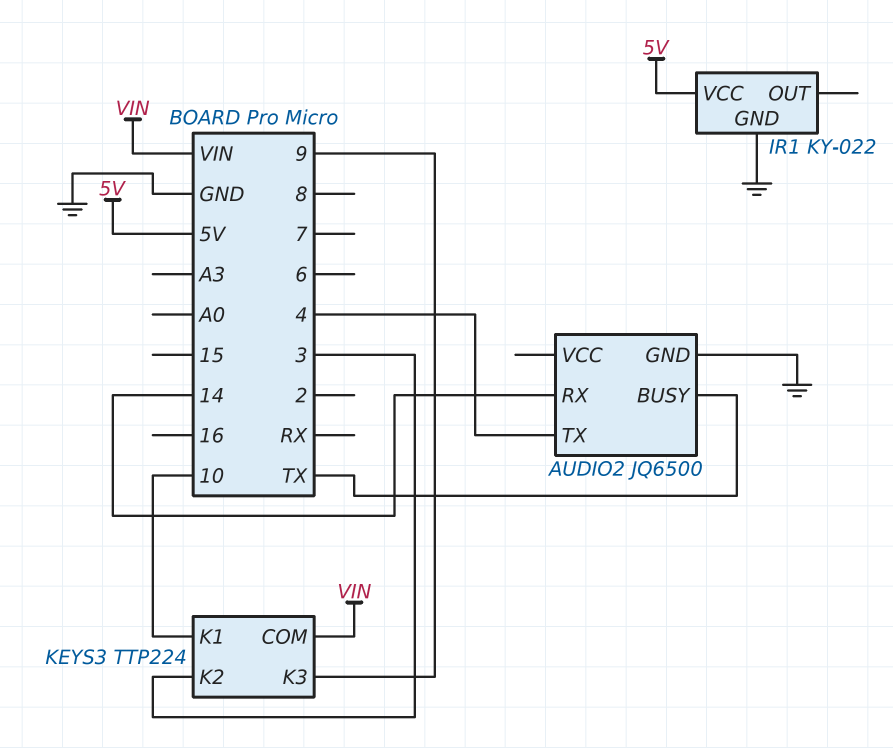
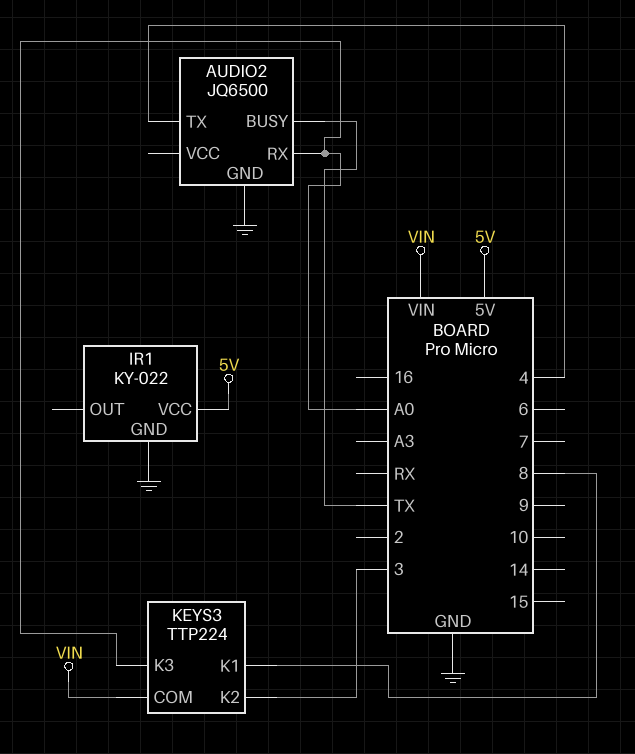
AUDIO2 pin RX: 14 -> A0
KEYS3 pin K1: 10 -> 8
KEYS3 pin K3: 9 -> A0

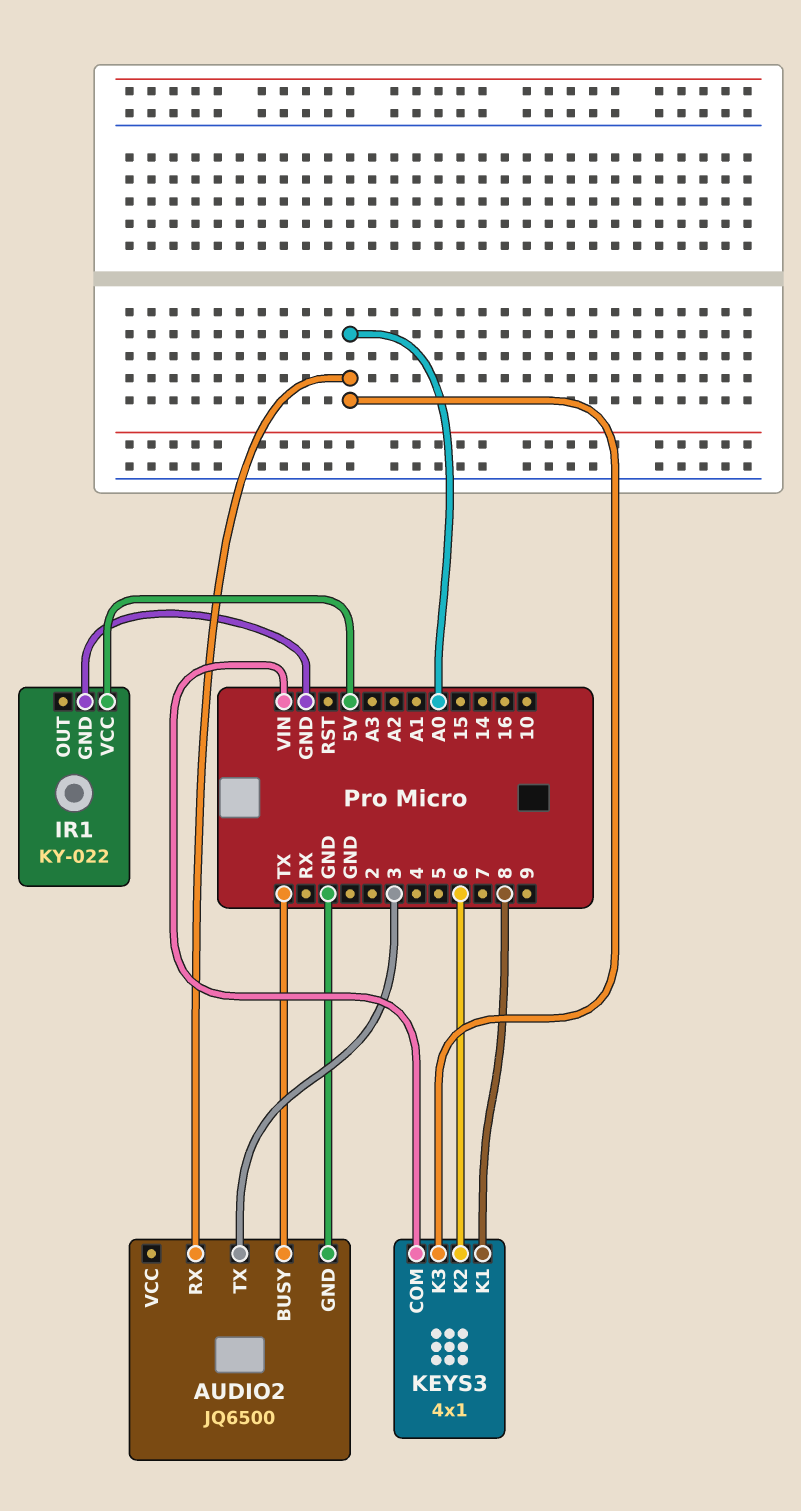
AUDIO2 pin TX: 4 -> 3
KEYS3: TTP224 -> 4x1
KEYS3 pin K2: 3 -> 6

